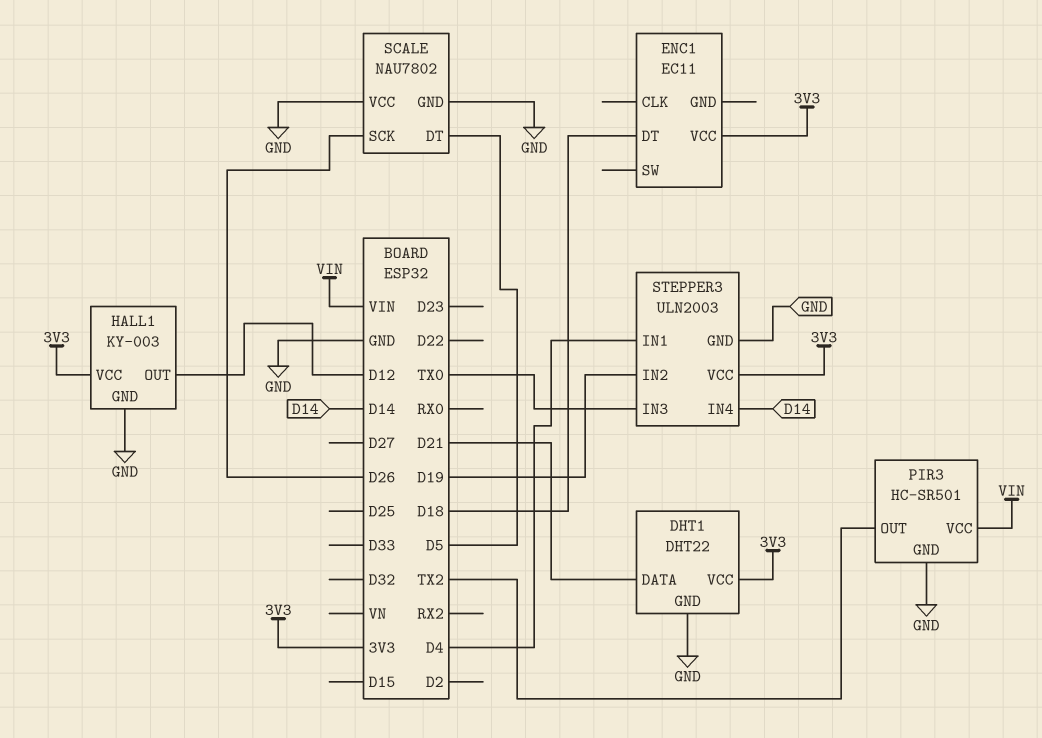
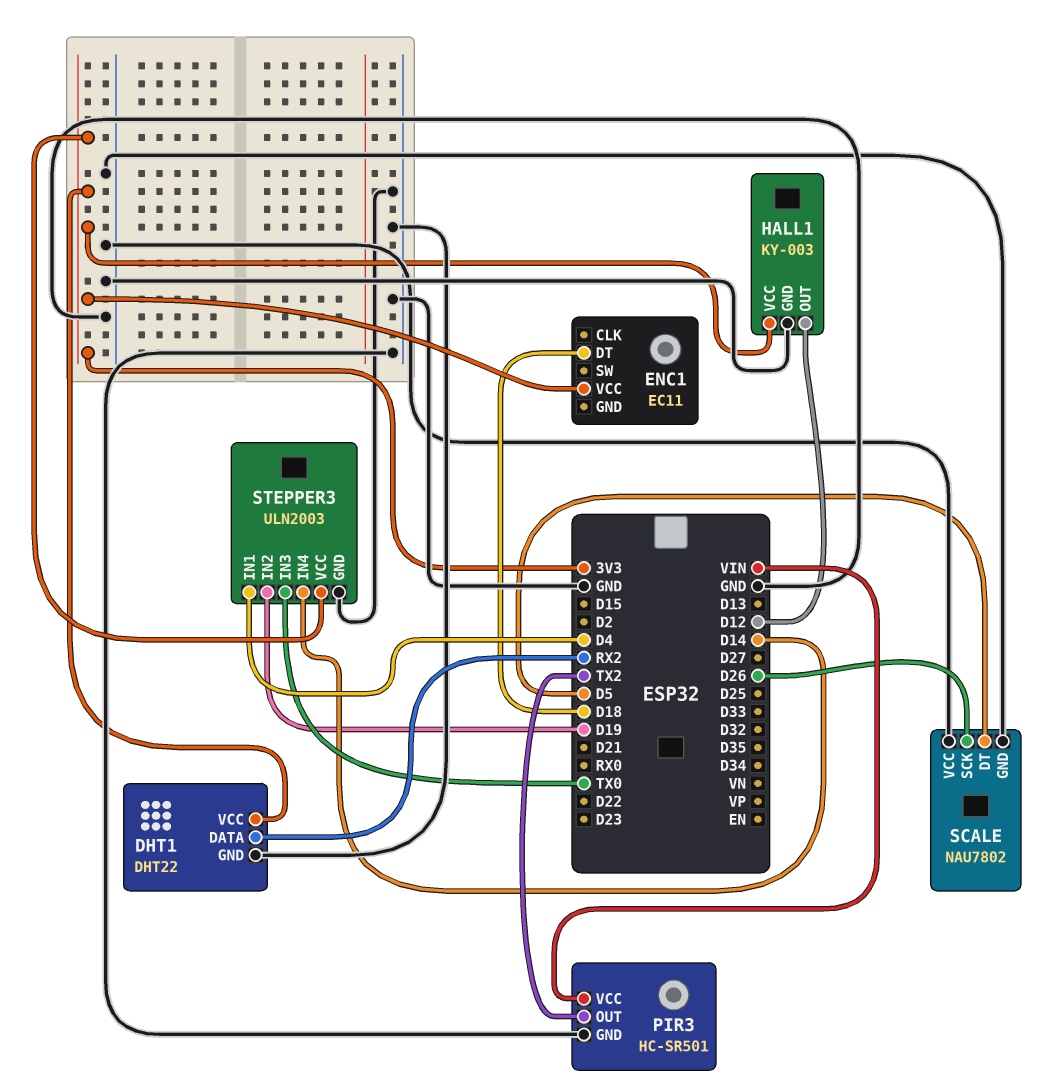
DHT1 pin DATA: D21 -> RX2

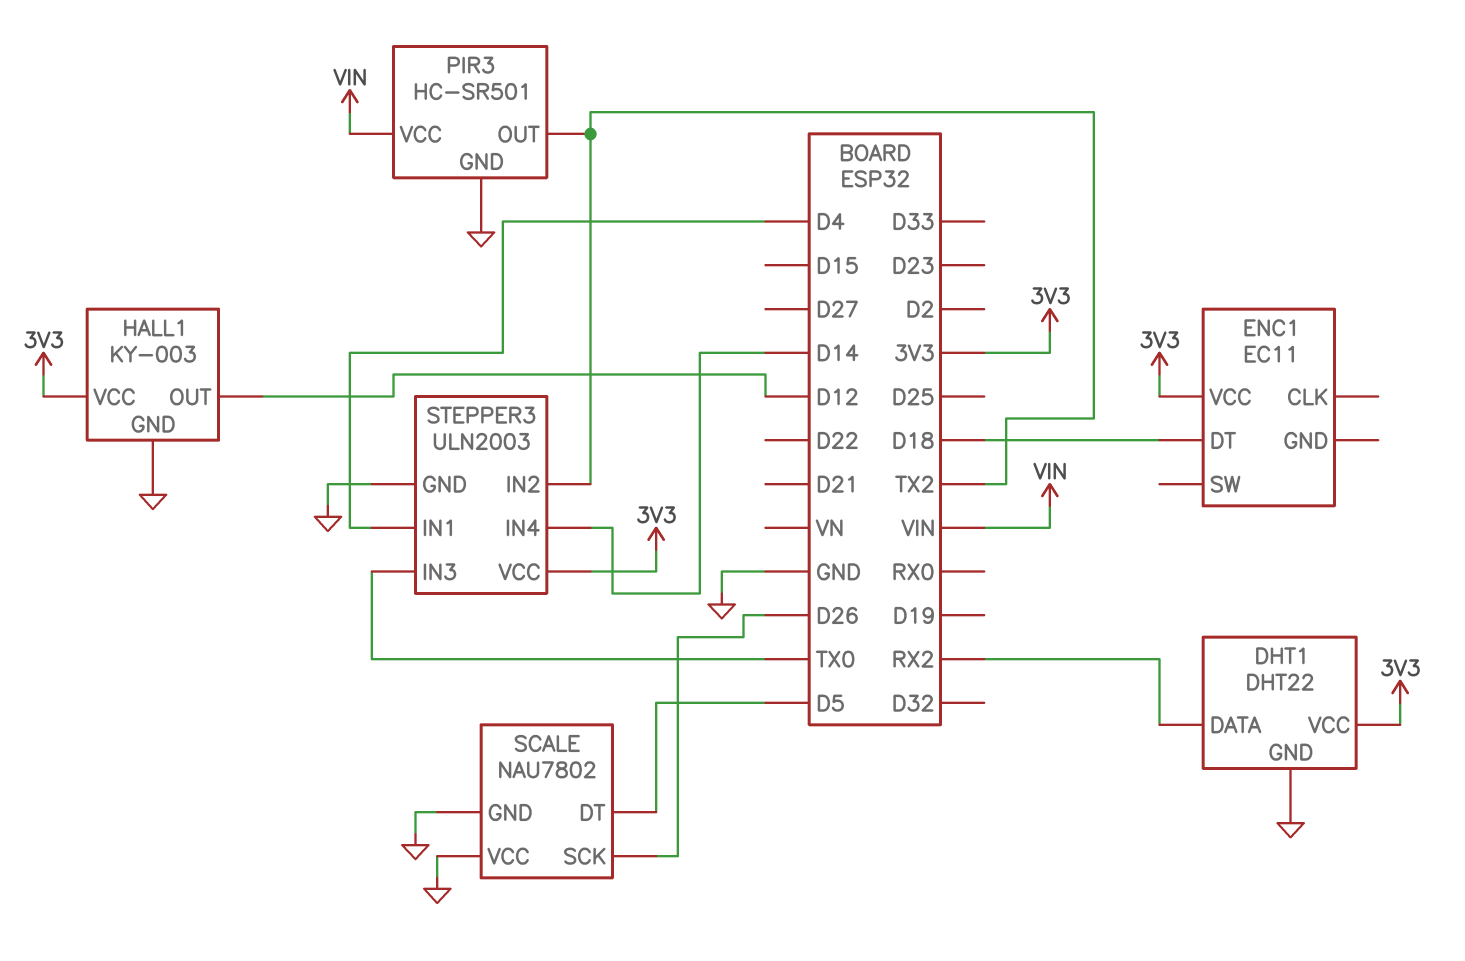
STEPPER3 pin IN2: D19 -> TX2

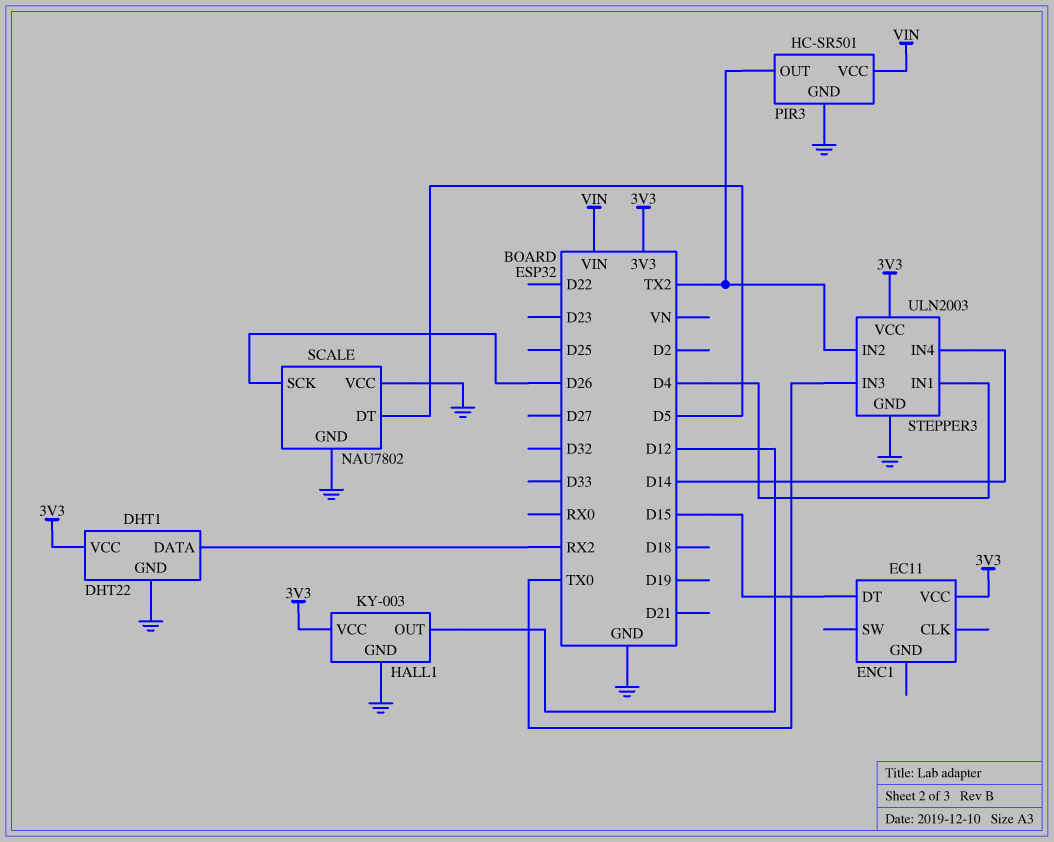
ENC1 pin DT: D18 -> D15

